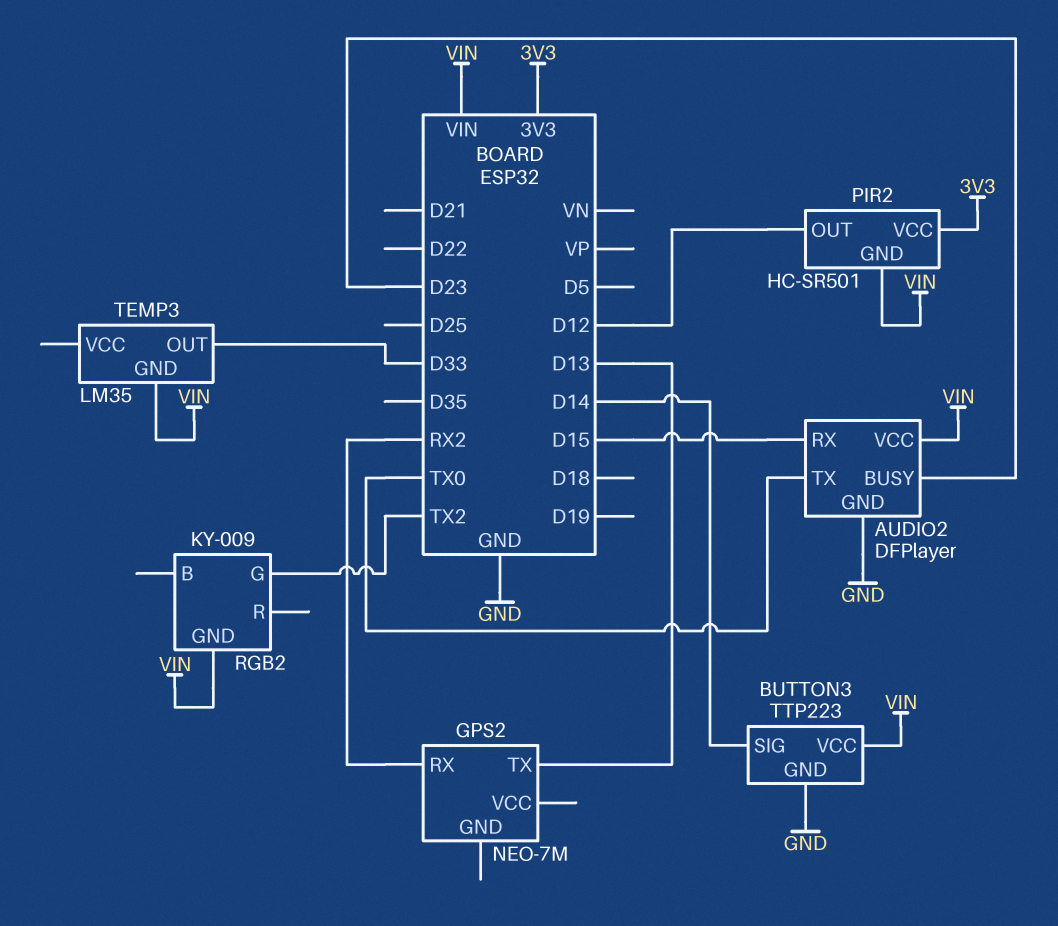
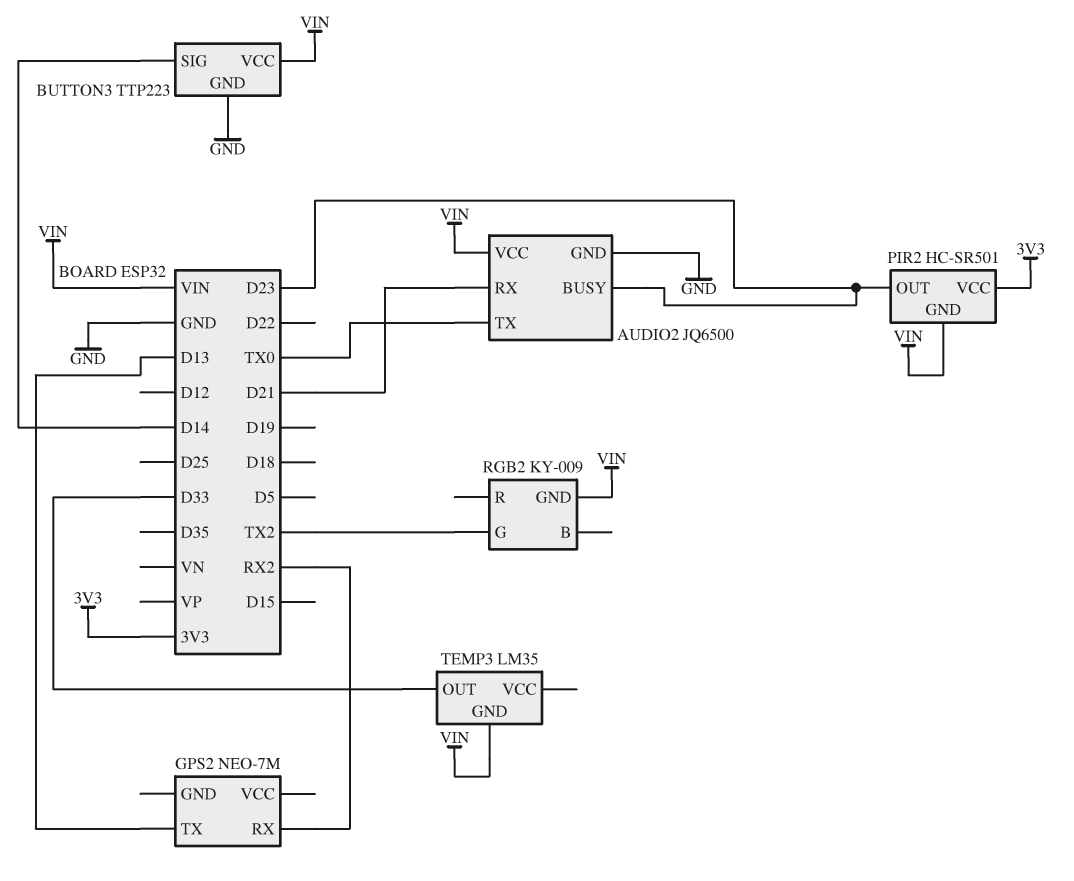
AUDIO2: DFPlayer -> JQ6500
AUDIO2 pin RX: D15 -> D21
PIR2 pin OUT: D12 -> D23

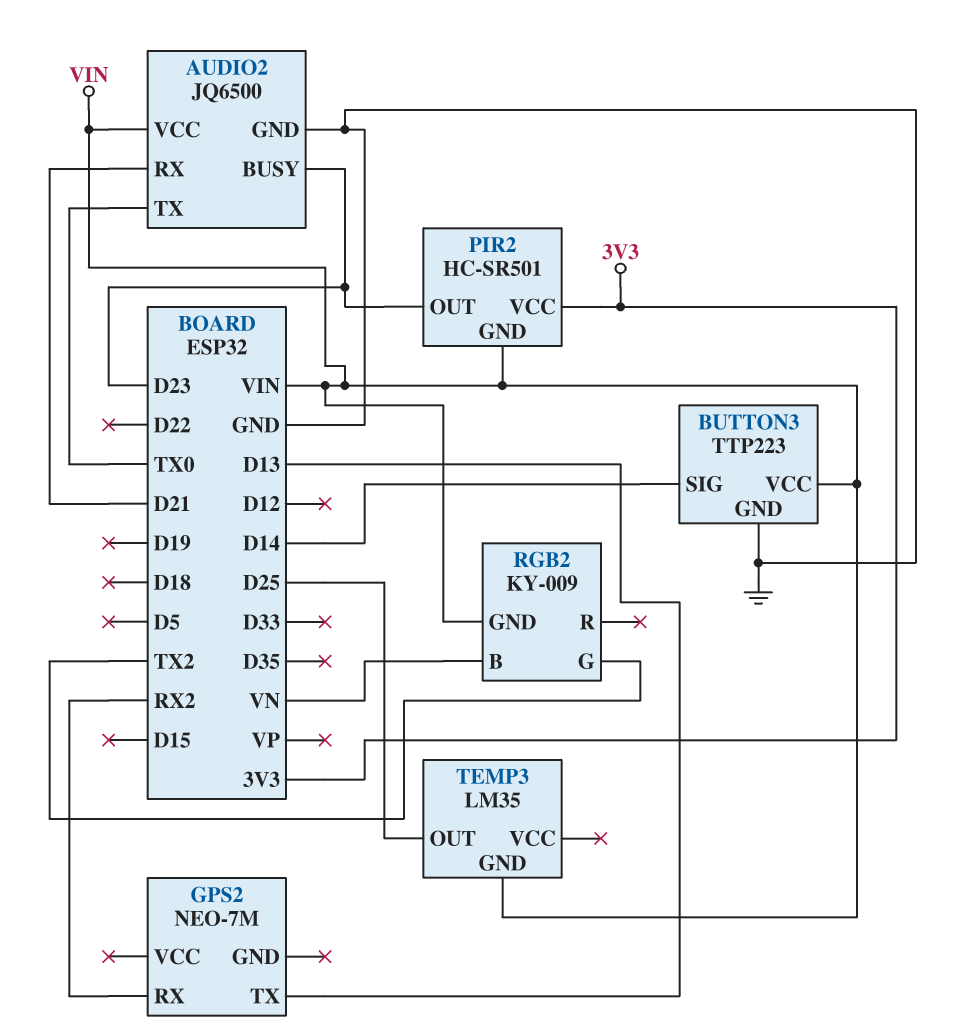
RGB2 pin B: none -> VN
TEMP3 pin OUT: D33 -> D25

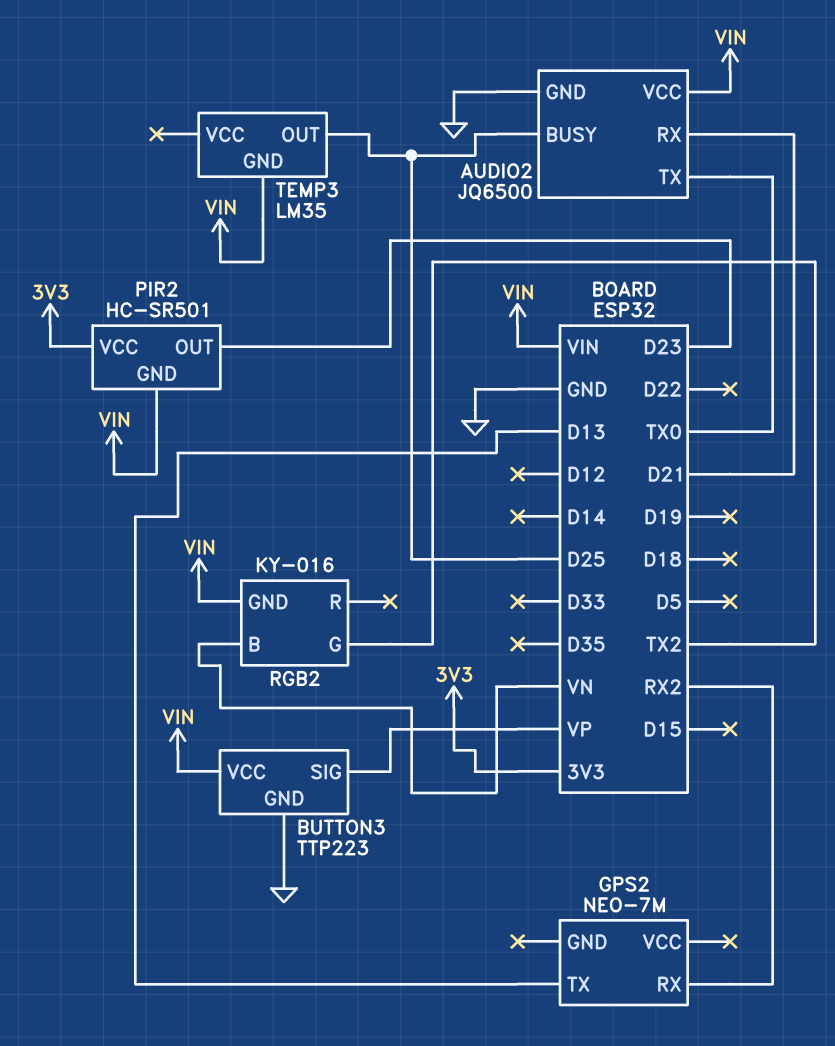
AUDIO2 pin BUSY: D23 -> D25
BUTTON3 pin SIG: D14 -> VP
RGB2: KY-009 -> KY-016

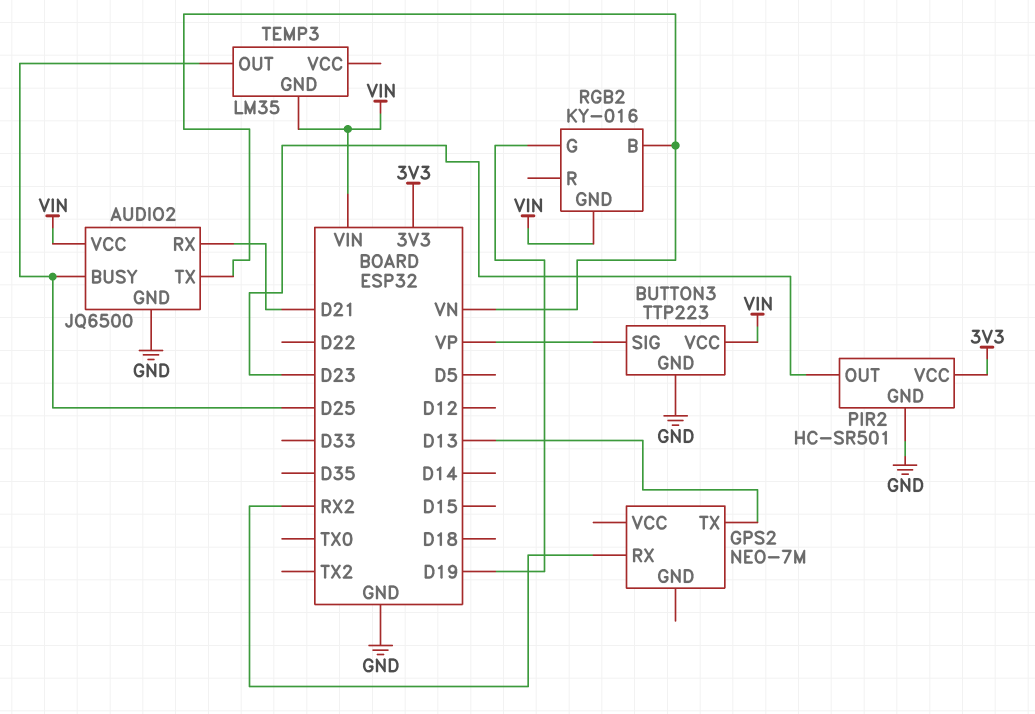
AUDIO2 pin TX: TX0 -> VN
PIR2 pin GND: VIN -> GND
RGB2 pin G: TX2 -> D19

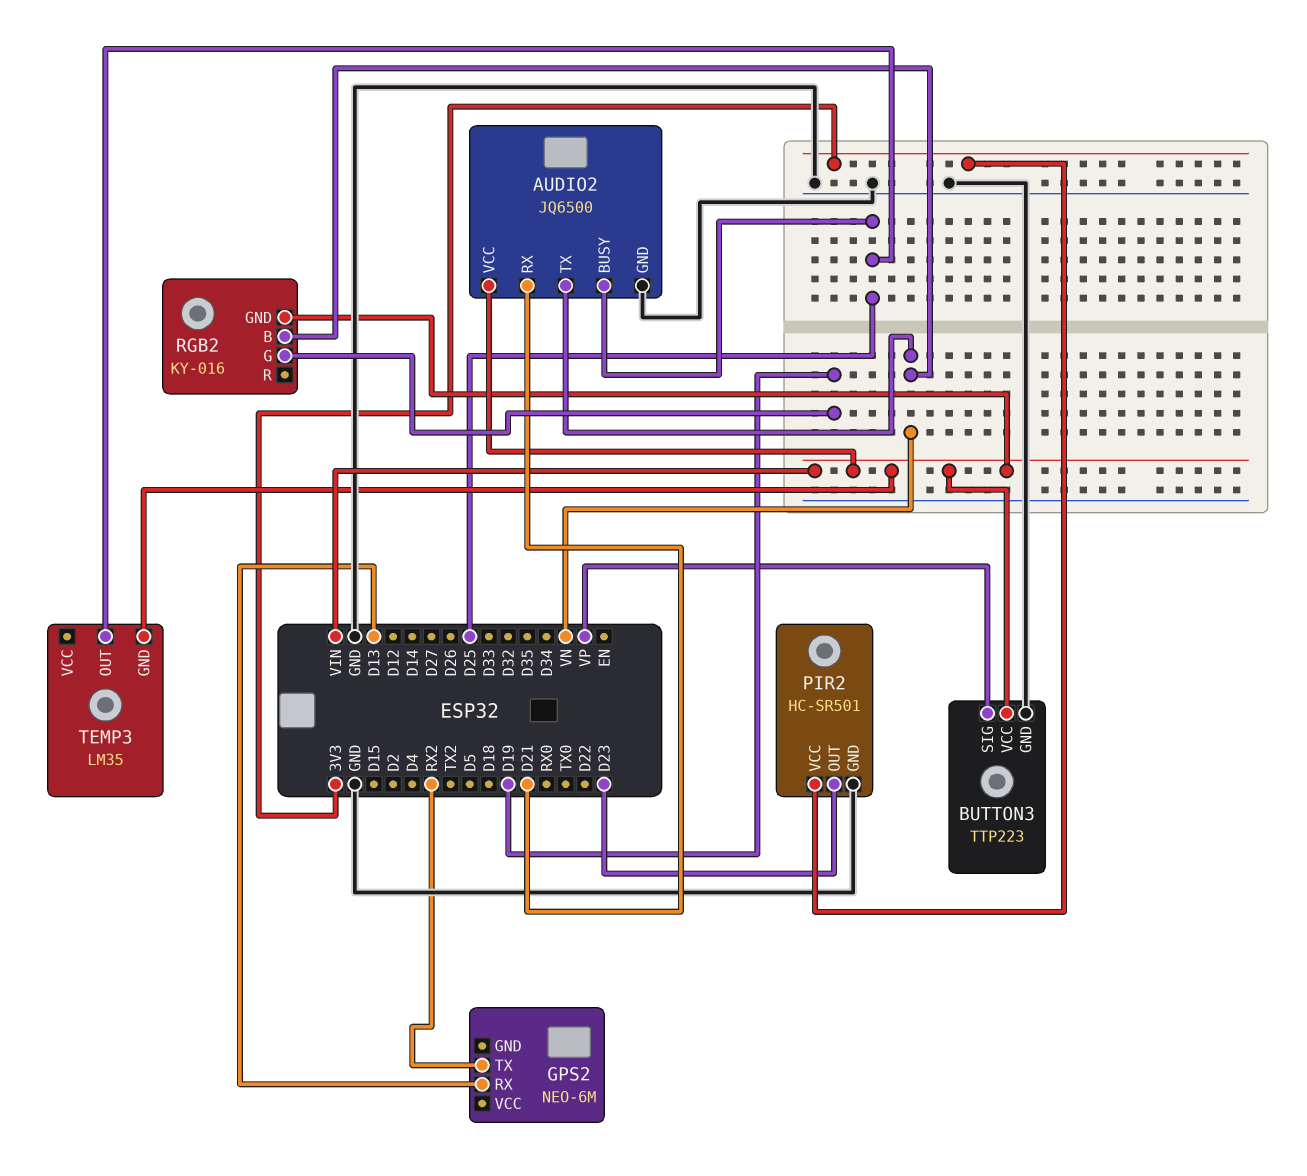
GPS2: NEO-7M -> NEO-6M
GPS2 pin RX: RX2 -> D13
GPS2 pin TX: D13 -> RX2

